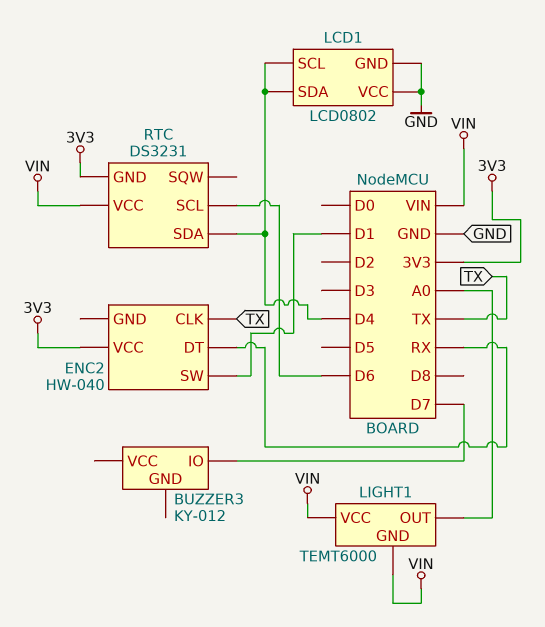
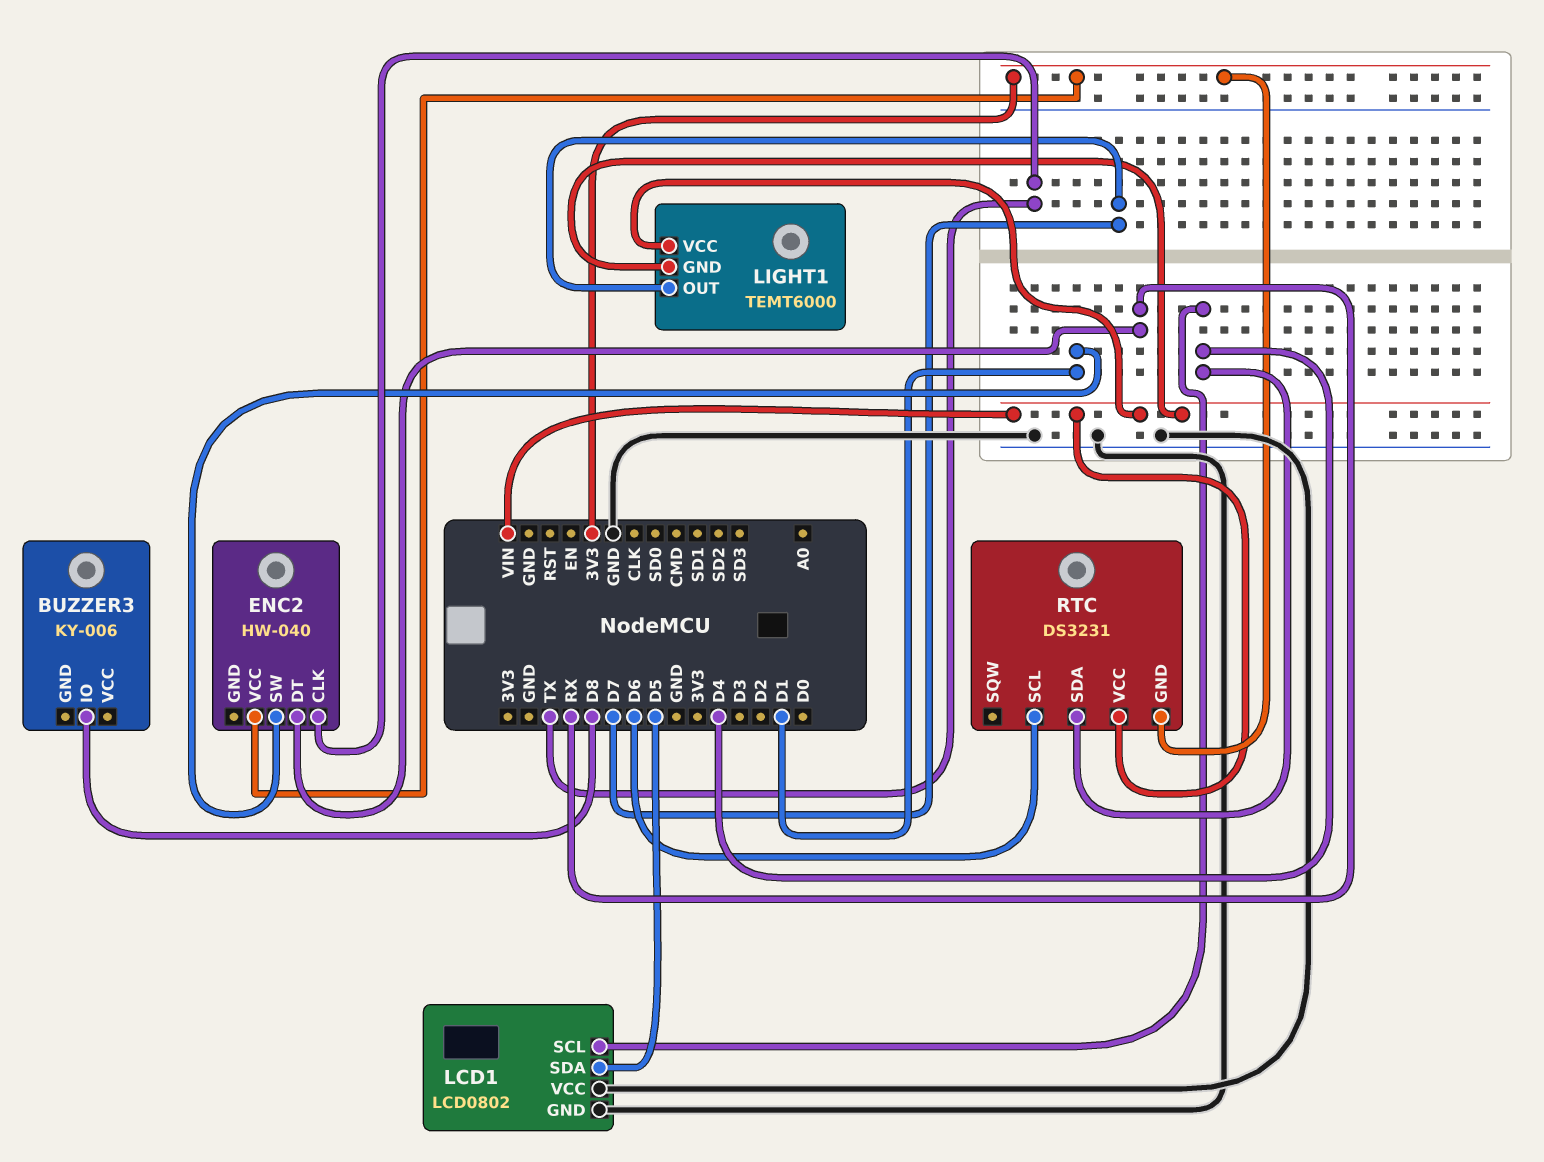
BUZZER3: KY-012 -> KY-006
BUZZER3 pin IO: D7 -> D8
LCD1 pin SDA: D4 -> D5
LIGHT1 pin OUT: A0 -> D7

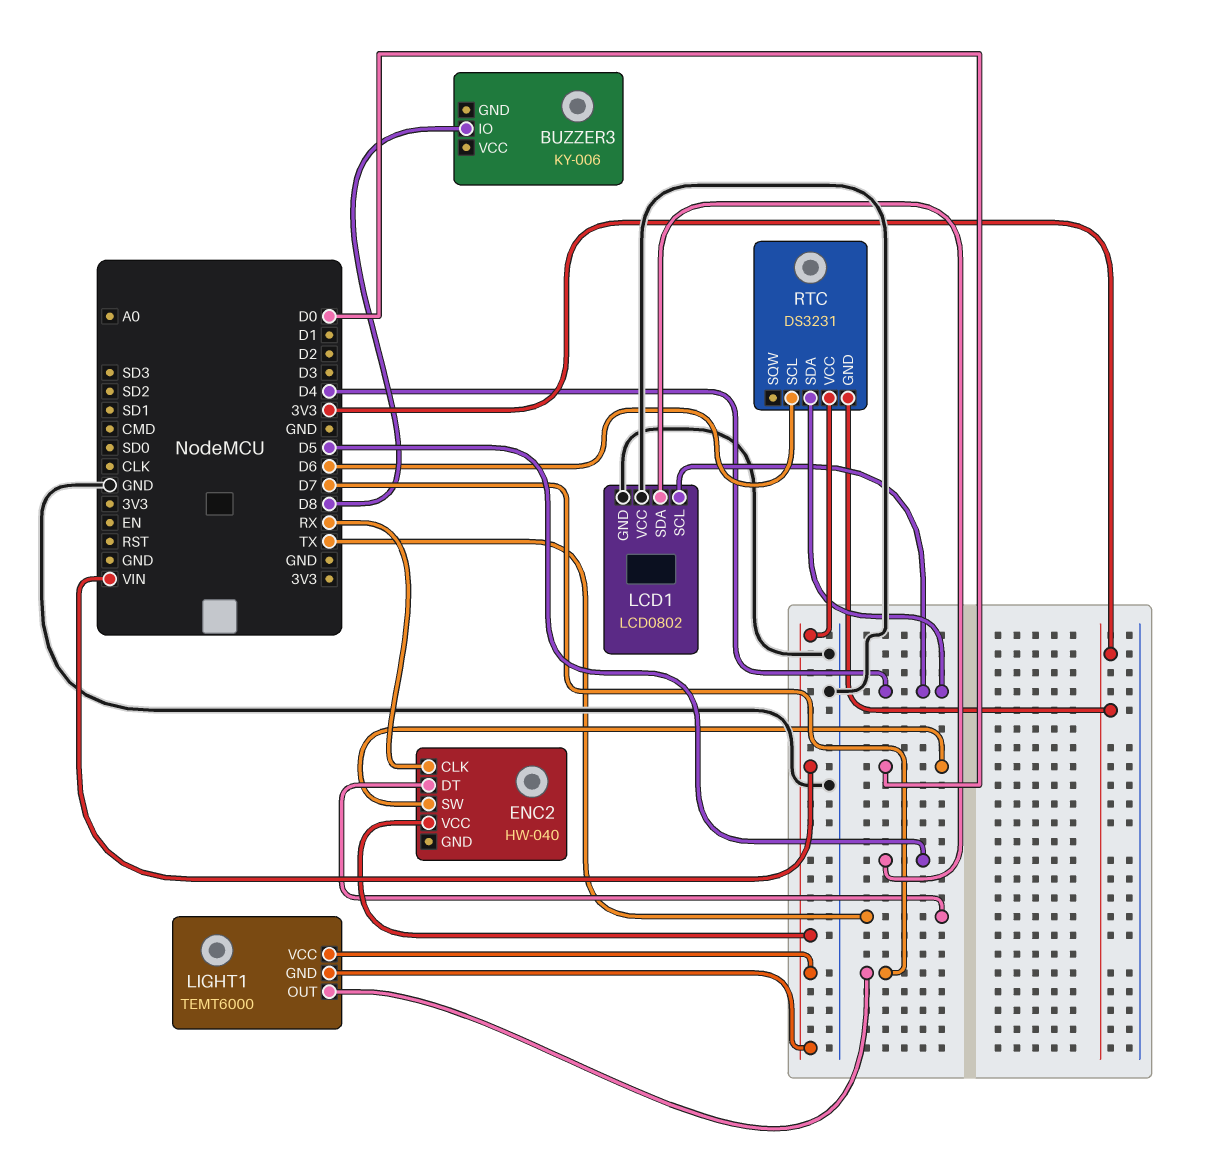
ENC2 pin CLK: TX -> RX
ENC2 pin DT: RX -> TX
ENC2 pin SW: D1 -> D0
ENC2 pin VCC: 3V3 -> VIN

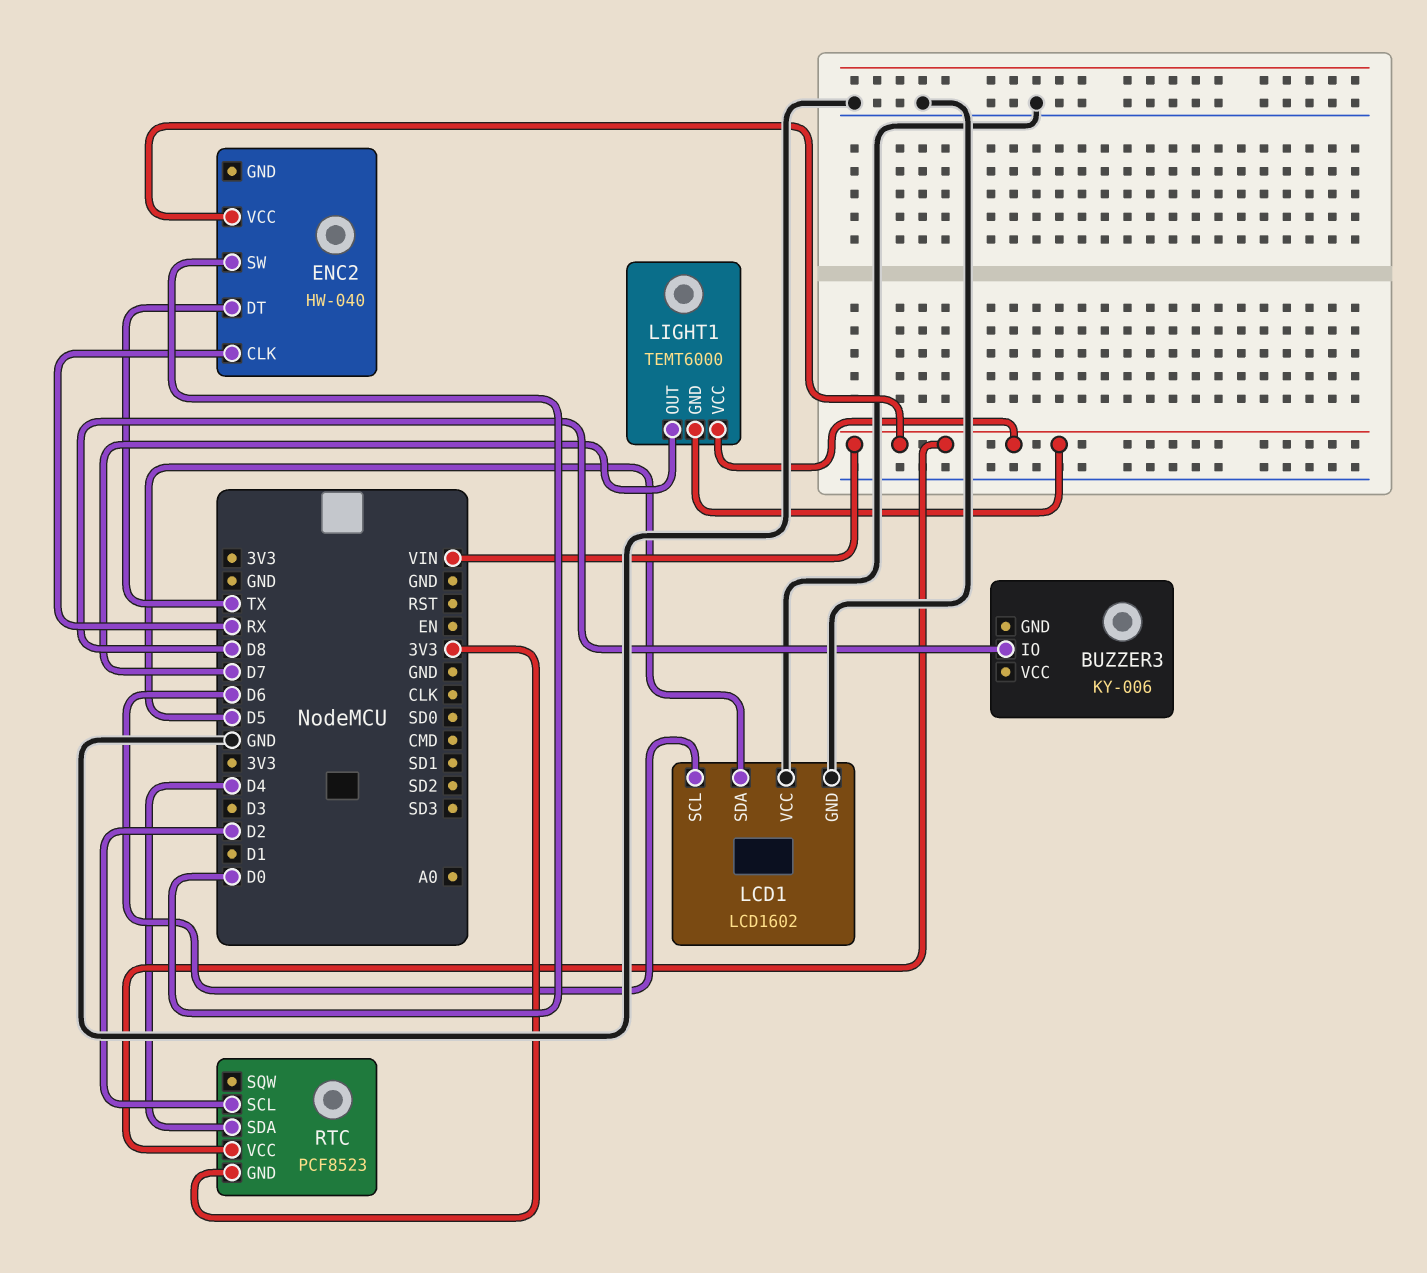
LCD1: LCD0802 -> LCD1602
LCD1 pin SCL: D4 -> D6
RTC: DS3231 -> PCF8523
RTC pin SCL: D6 -> D2

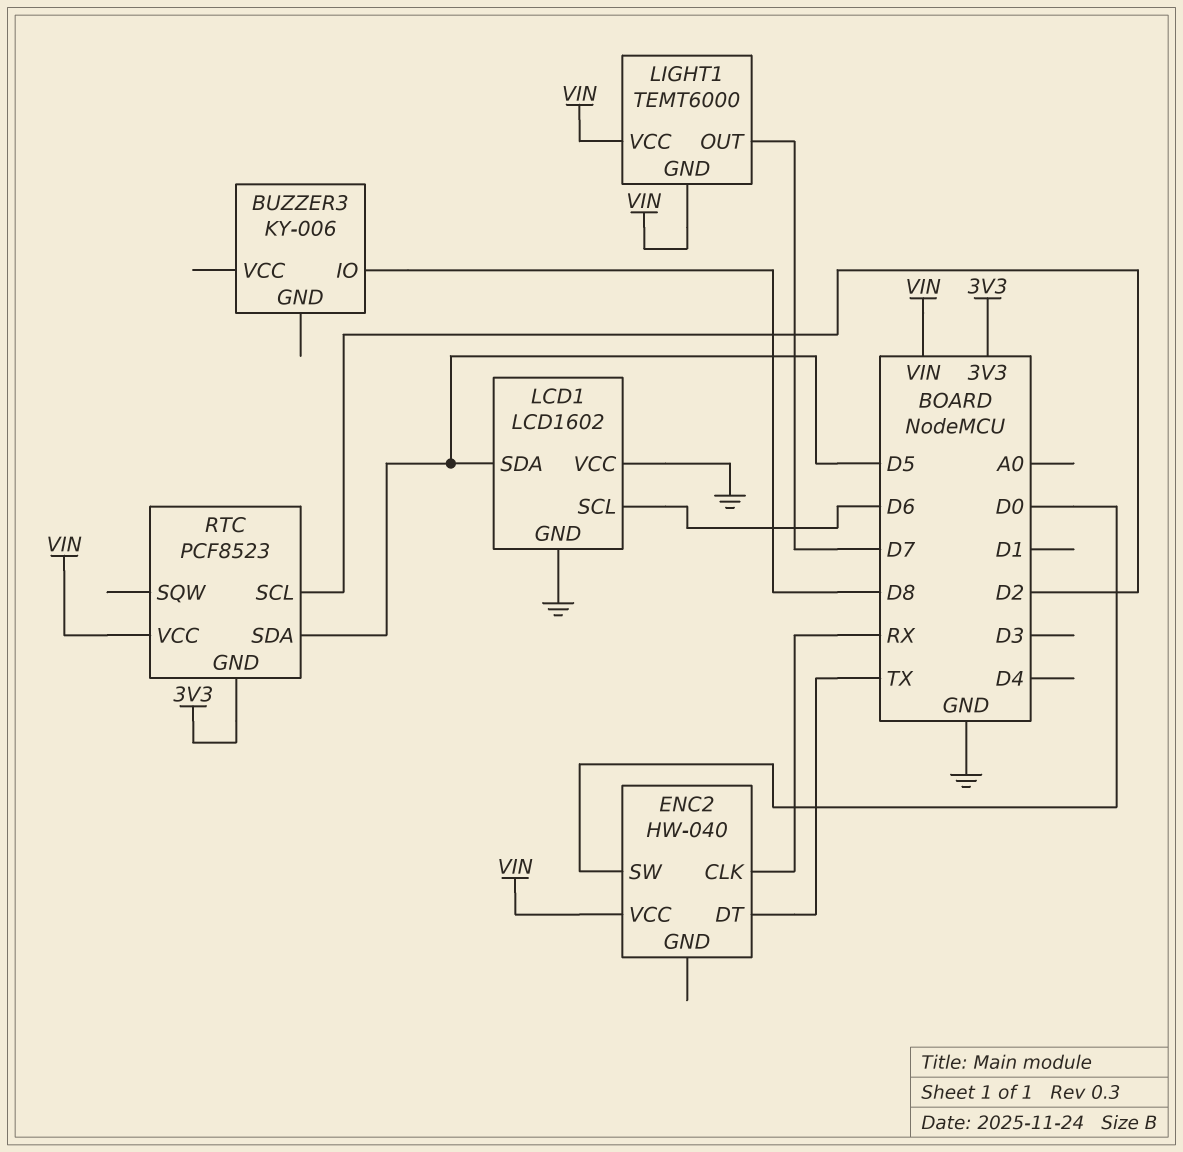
RTC pin SDA: D4 -> D5

